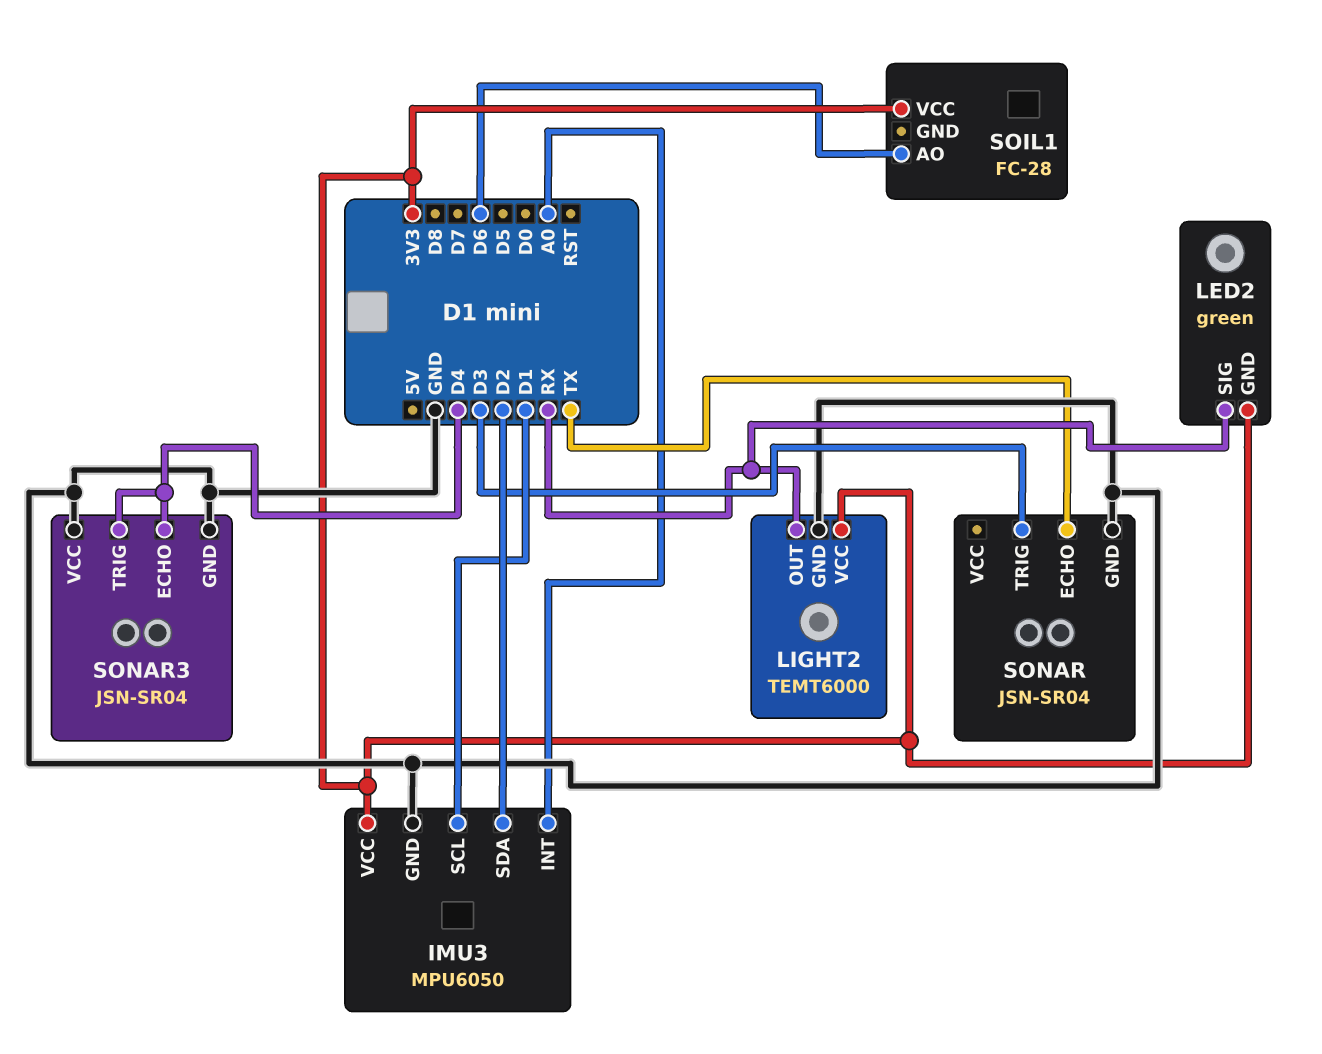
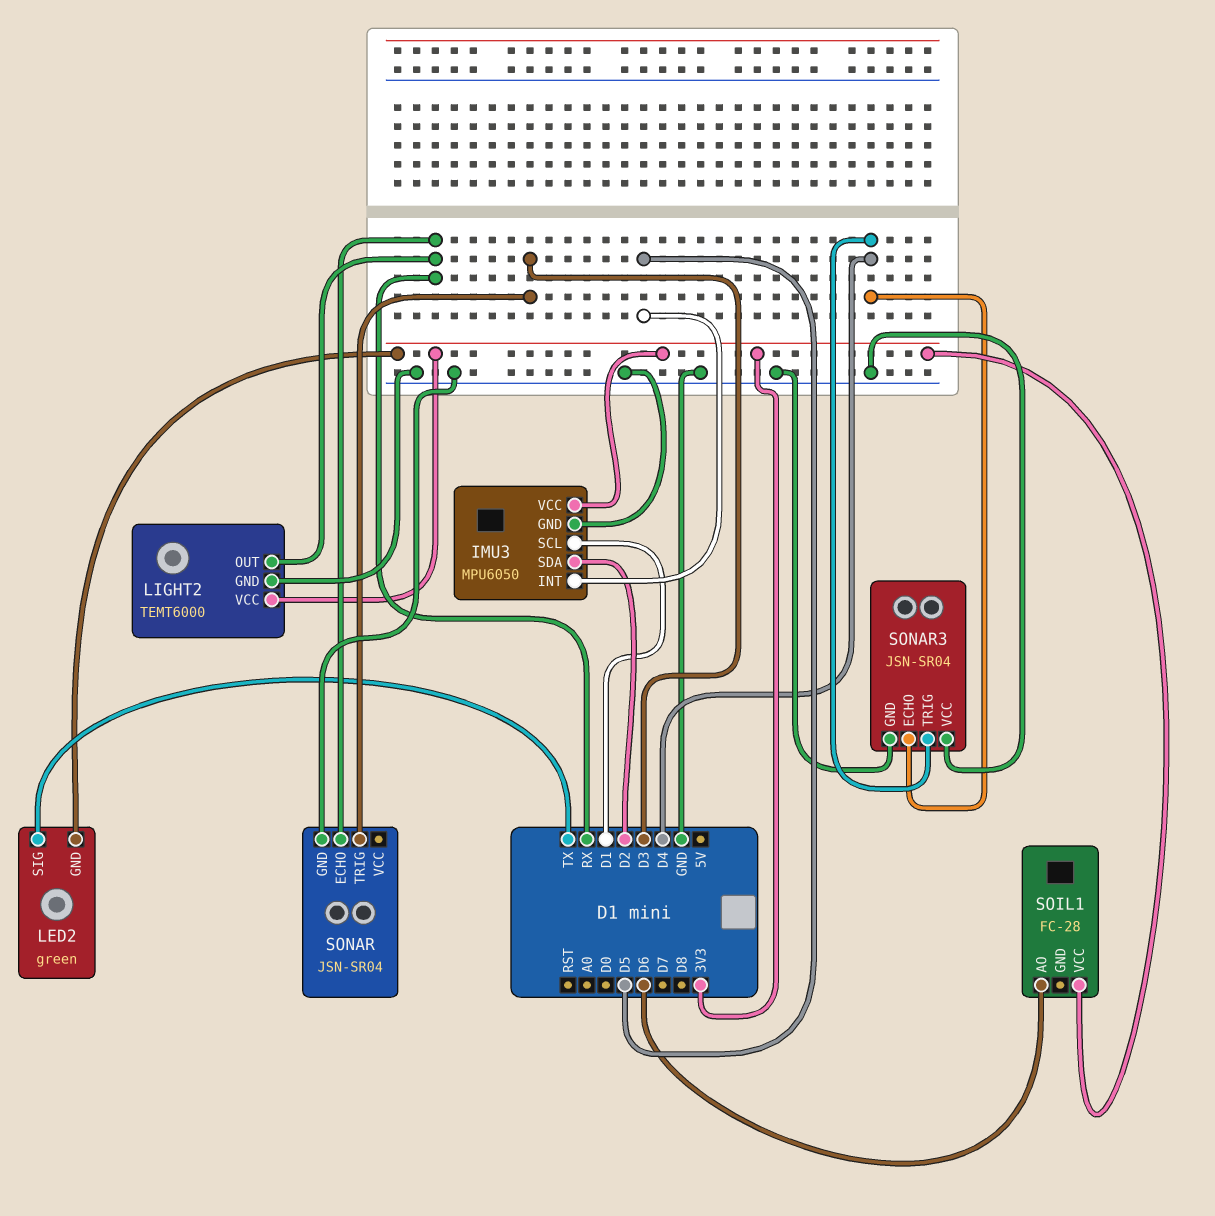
IMU3 pin INT: A0 -> D5
LED2 pin SIG: RX -> TX
SONAR pin ECHO: TX -> RX

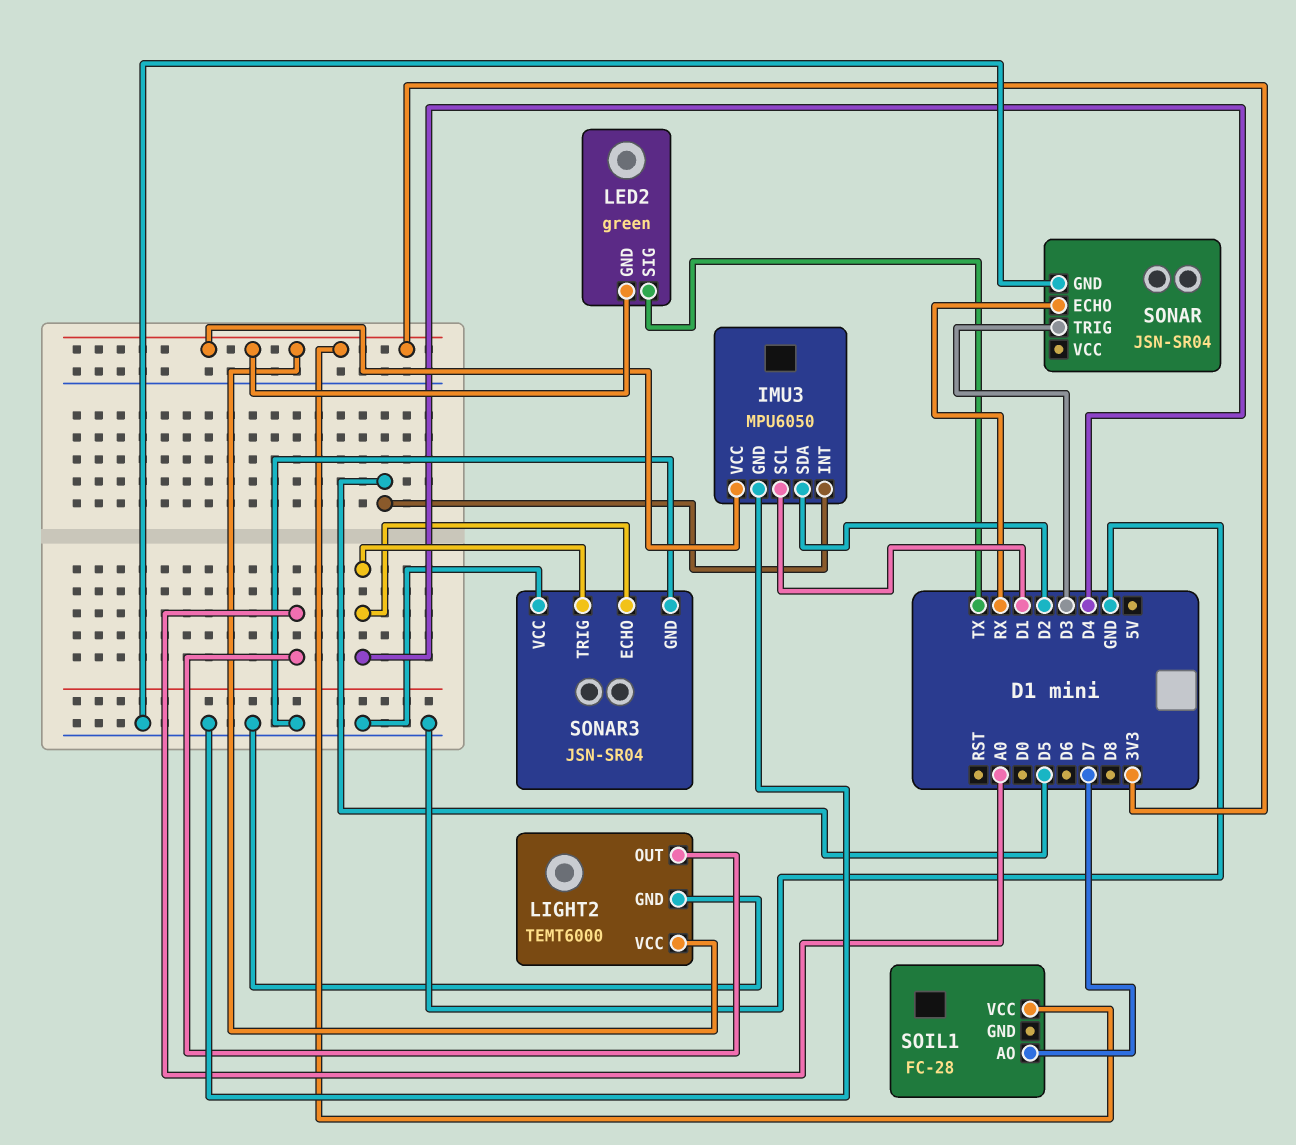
LIGHT2 pin OUT: RX -> A0
SOIL1 pin AO: D6 -> D7

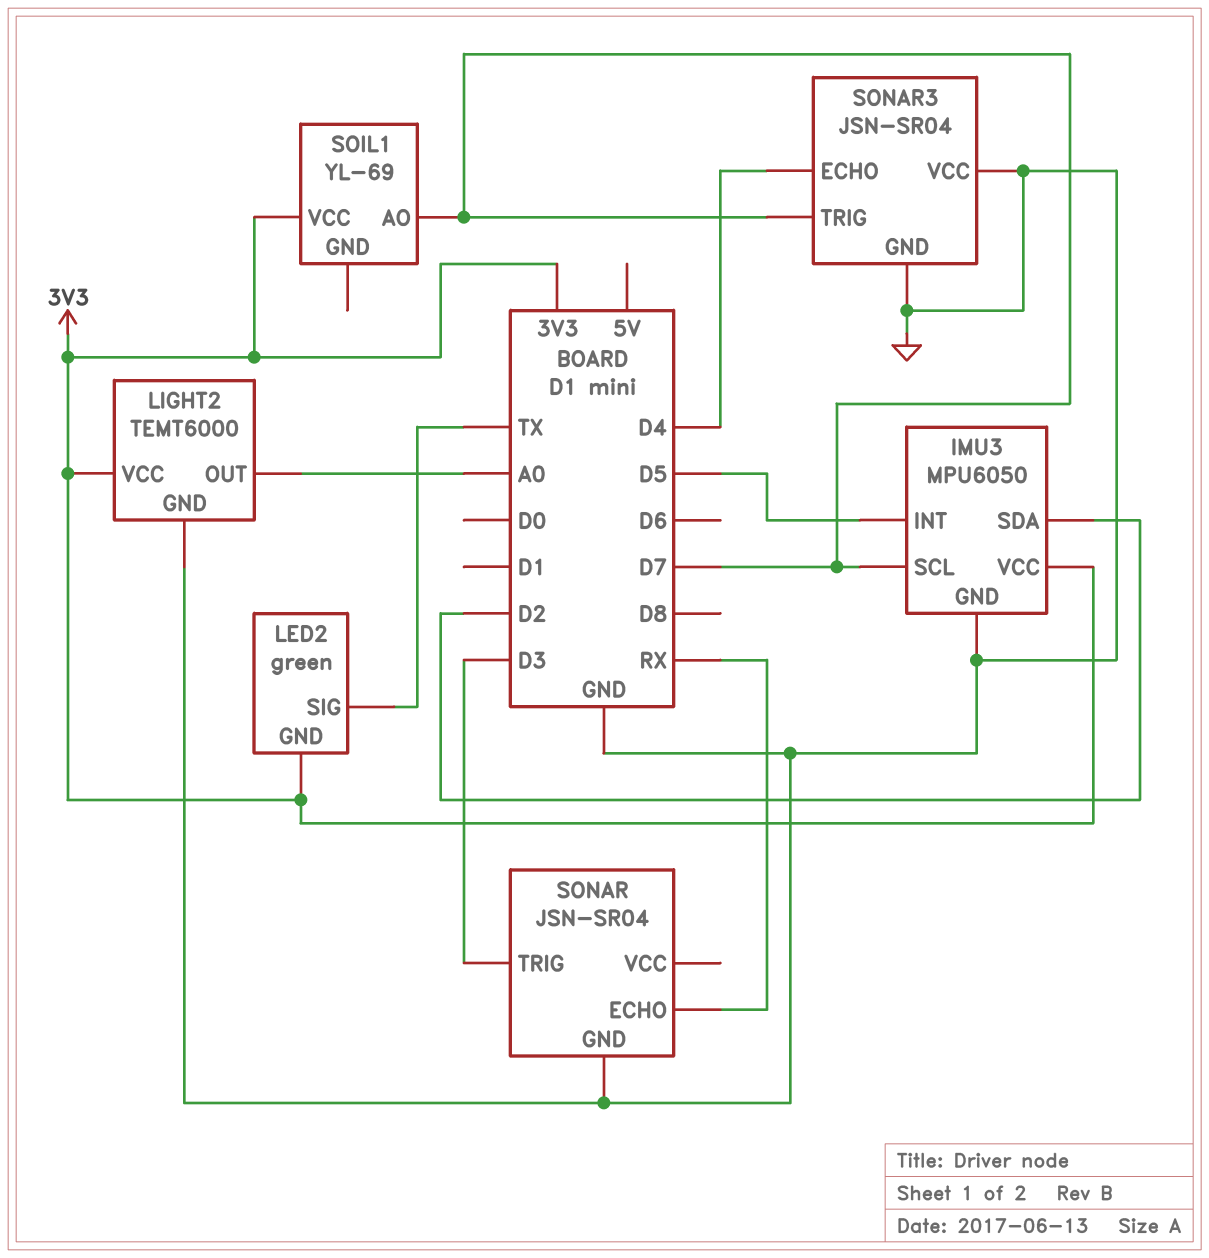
IMU3 pin SCL: D1 -> D7
SOIL1: FC-28 -> YL-69
SONAR3 pin TRIG: D4 -> D7

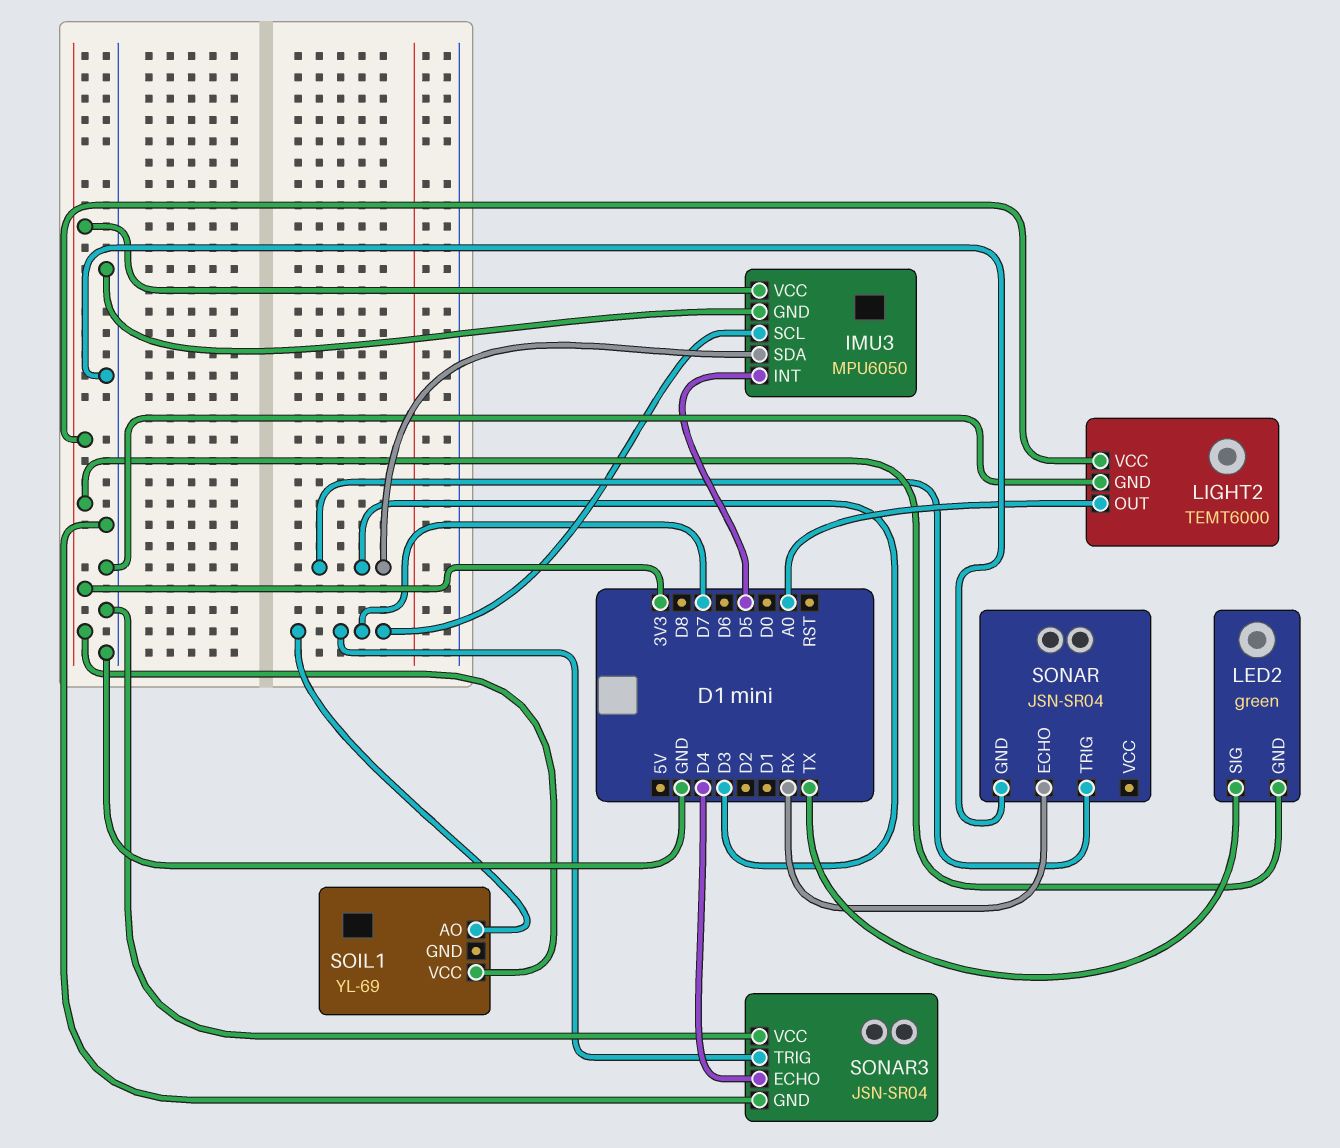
IMU3 pin SDA: D2 -> D3

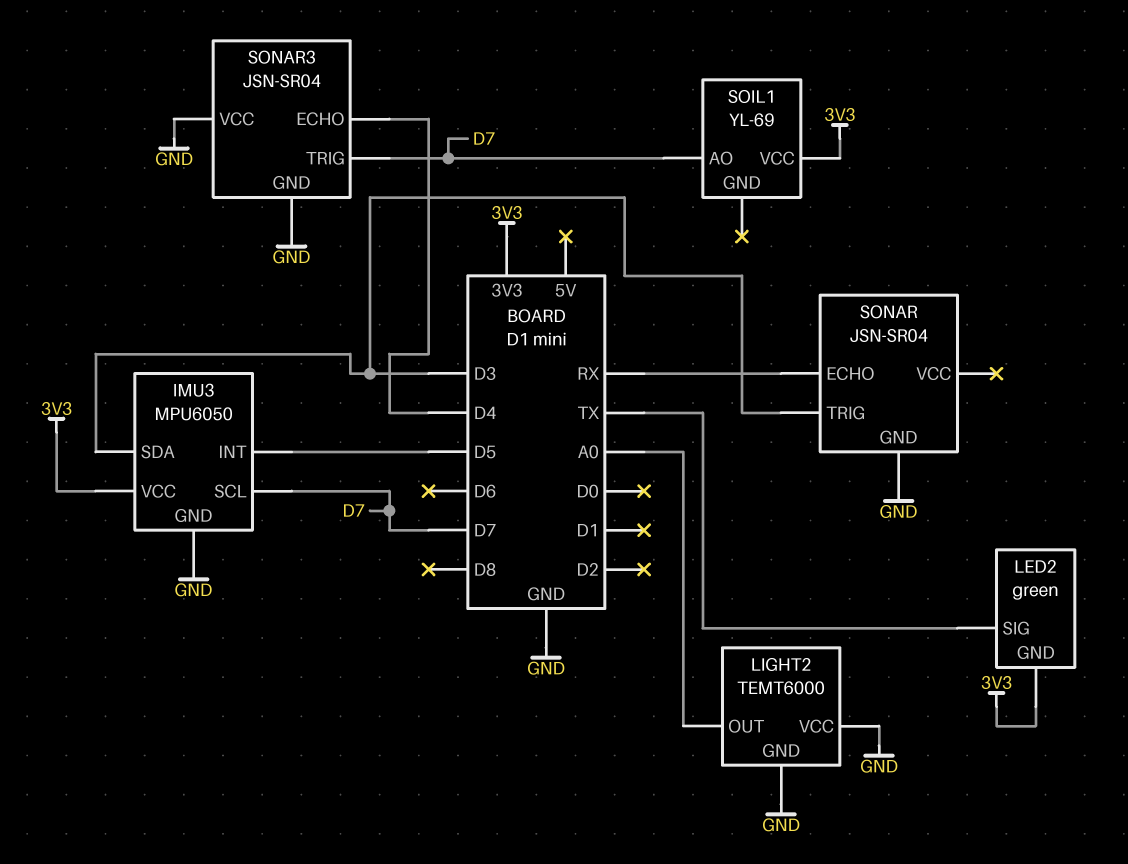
LIGHT2 pin VCC: 3V3 -> GND

